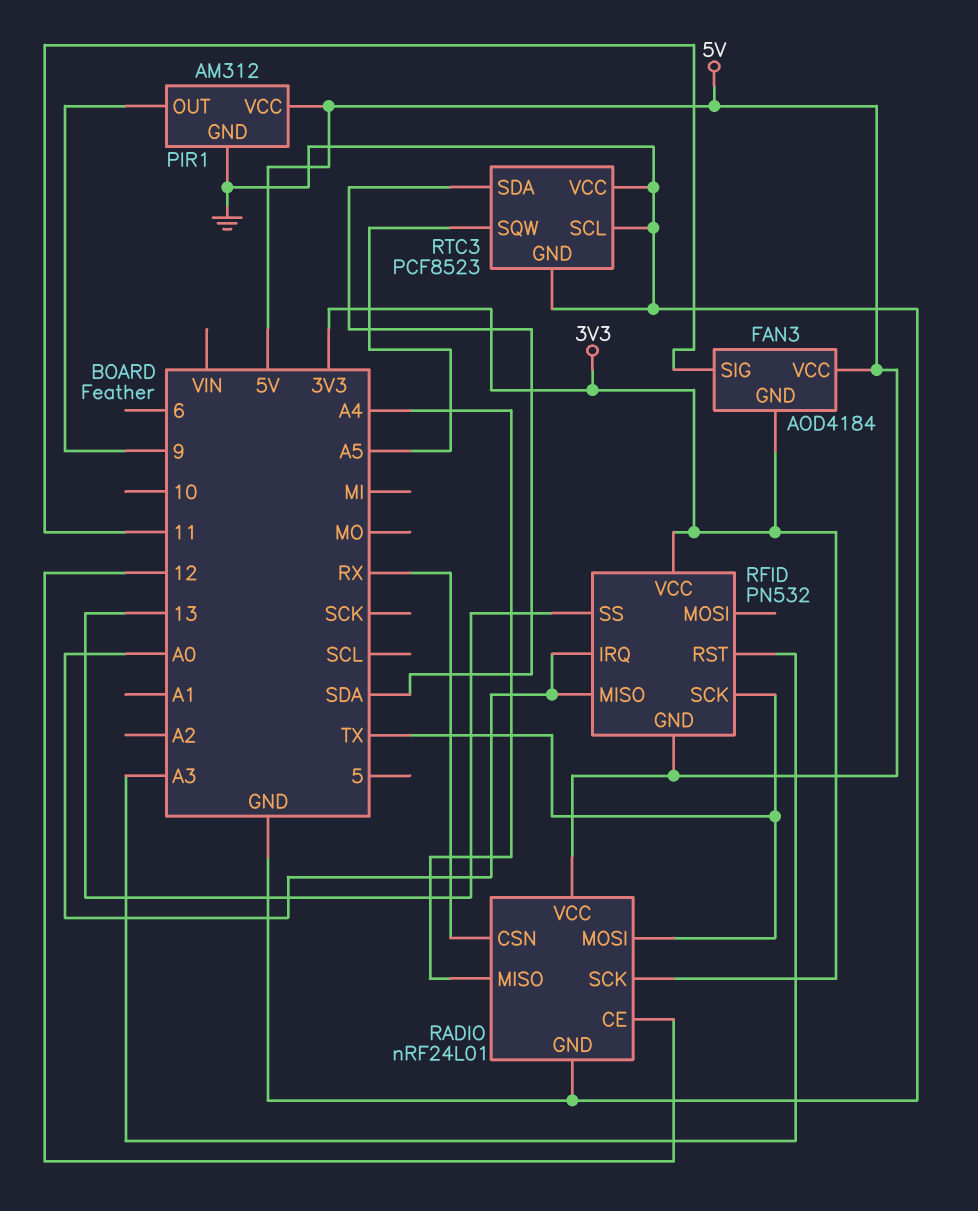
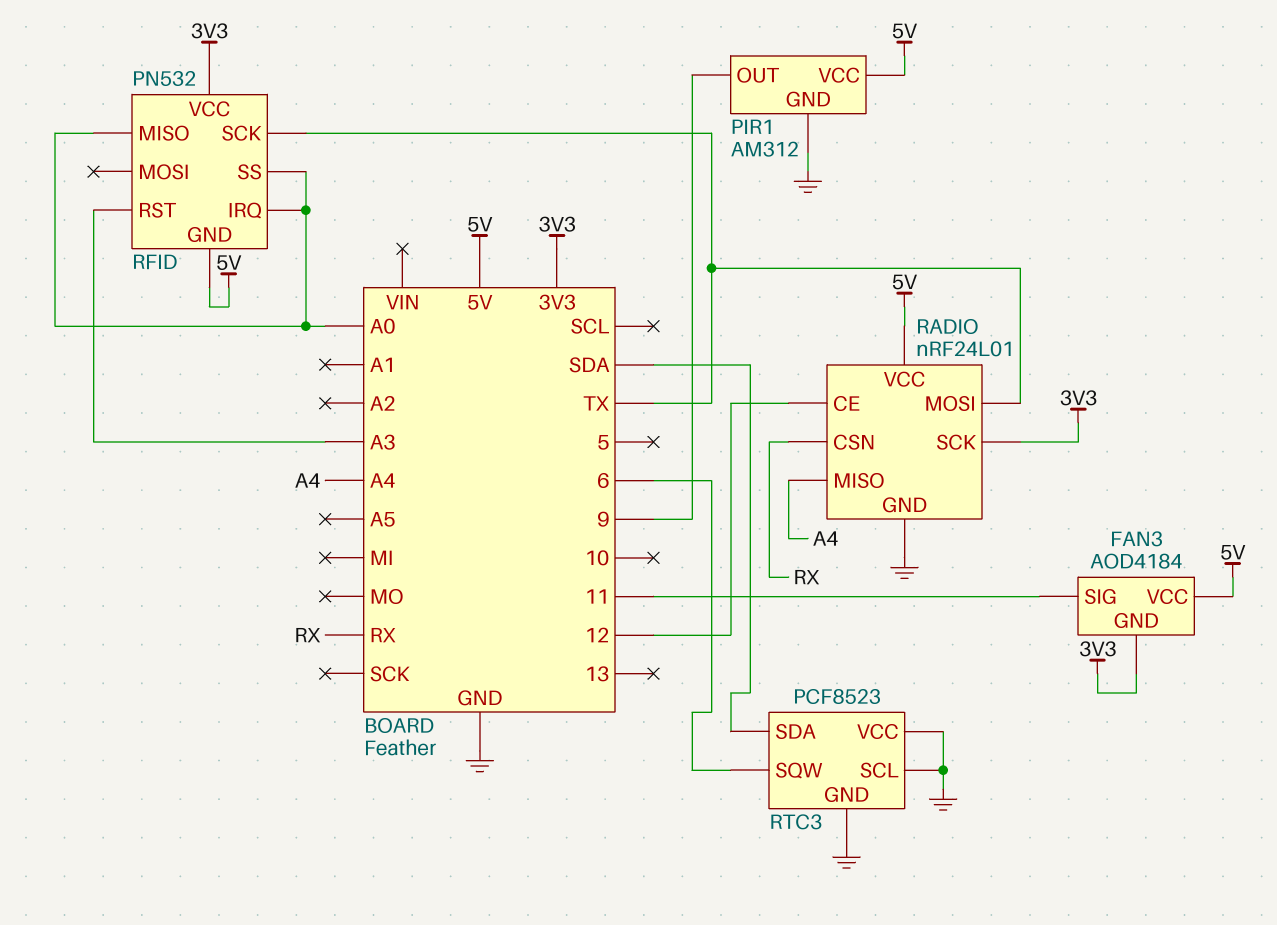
RFID pin SS: 13 -> A0
RTC3 pin SQW: A5 -> 6

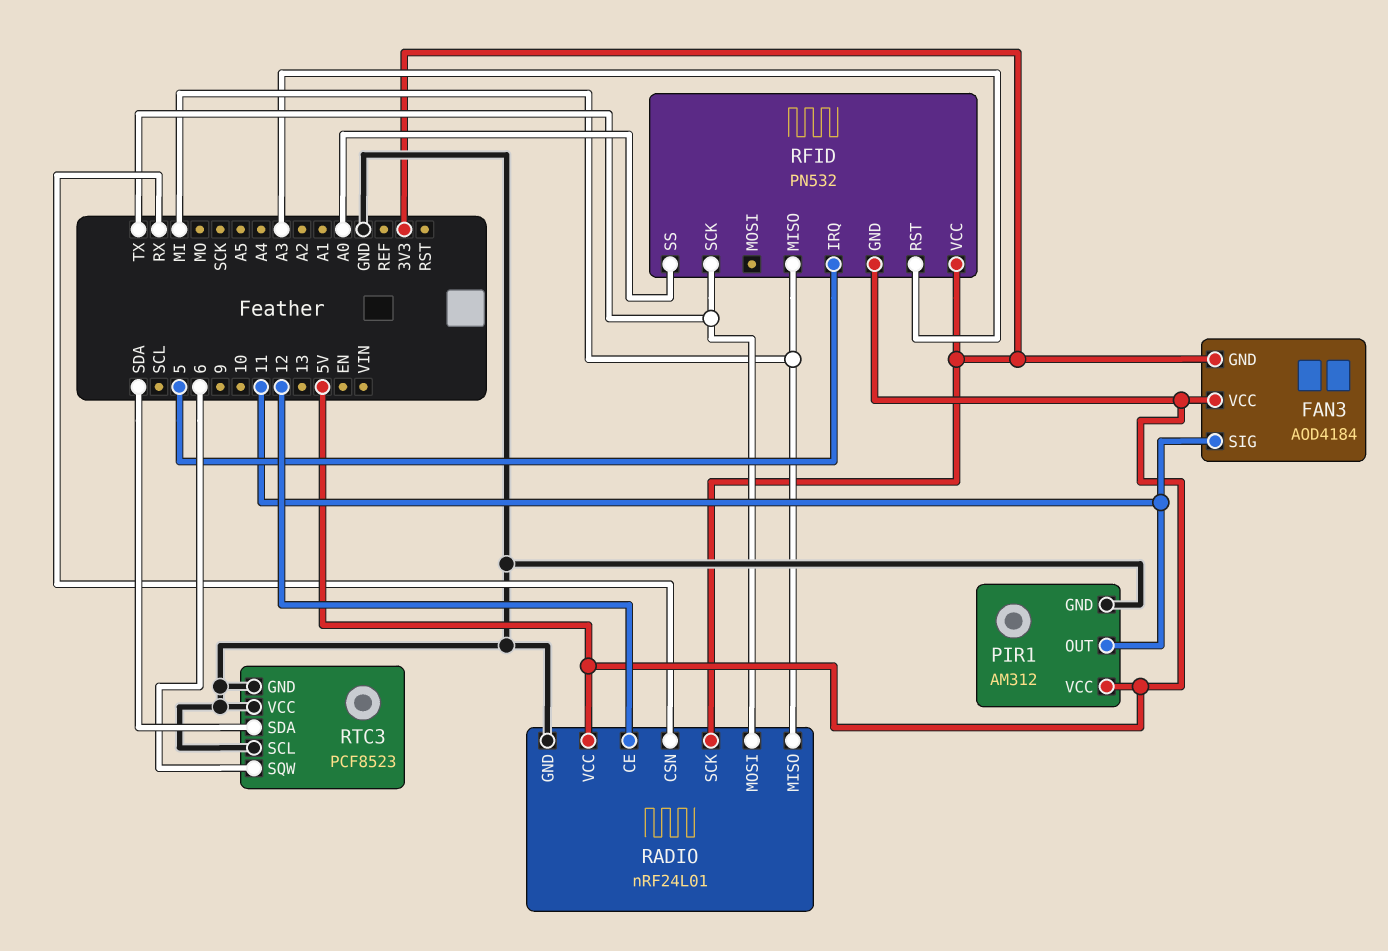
PIR1 pin OUT: 9 -> 11
RADIO pin MISO: A4 -> MI
RFID pin IRQ: A0 -> 5
RFID pin MISO: A0 -> MI

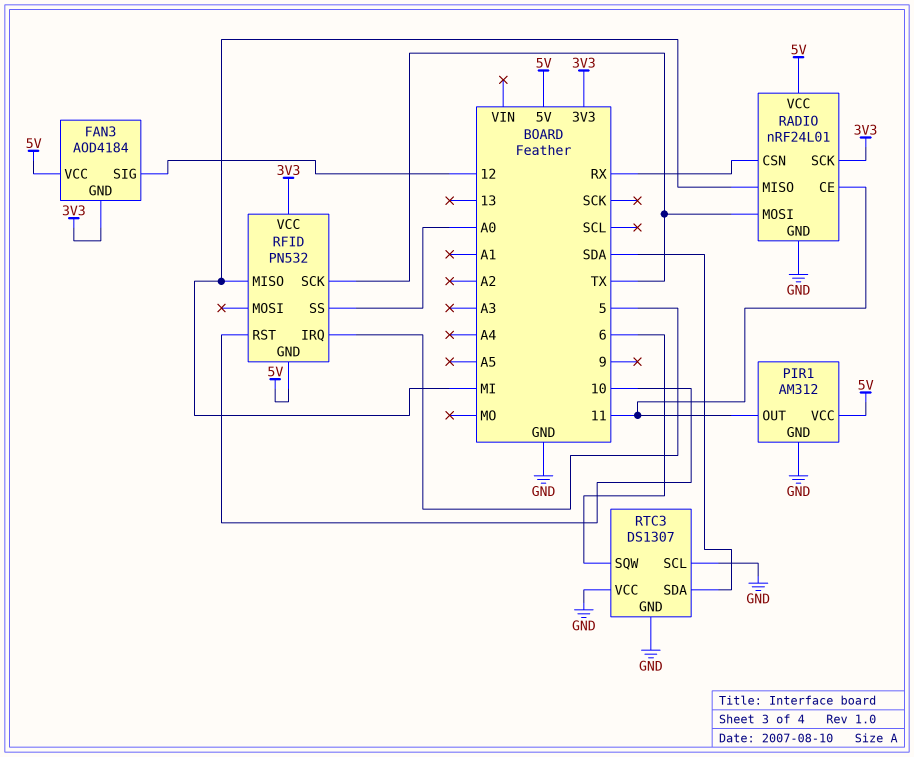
FAN3 pin SIG: 11 -> 12
RADIO pin CE: 12 -> 11
RFID pin RST: A3 -> 10
RTC3: PCF8523 -> DS1307

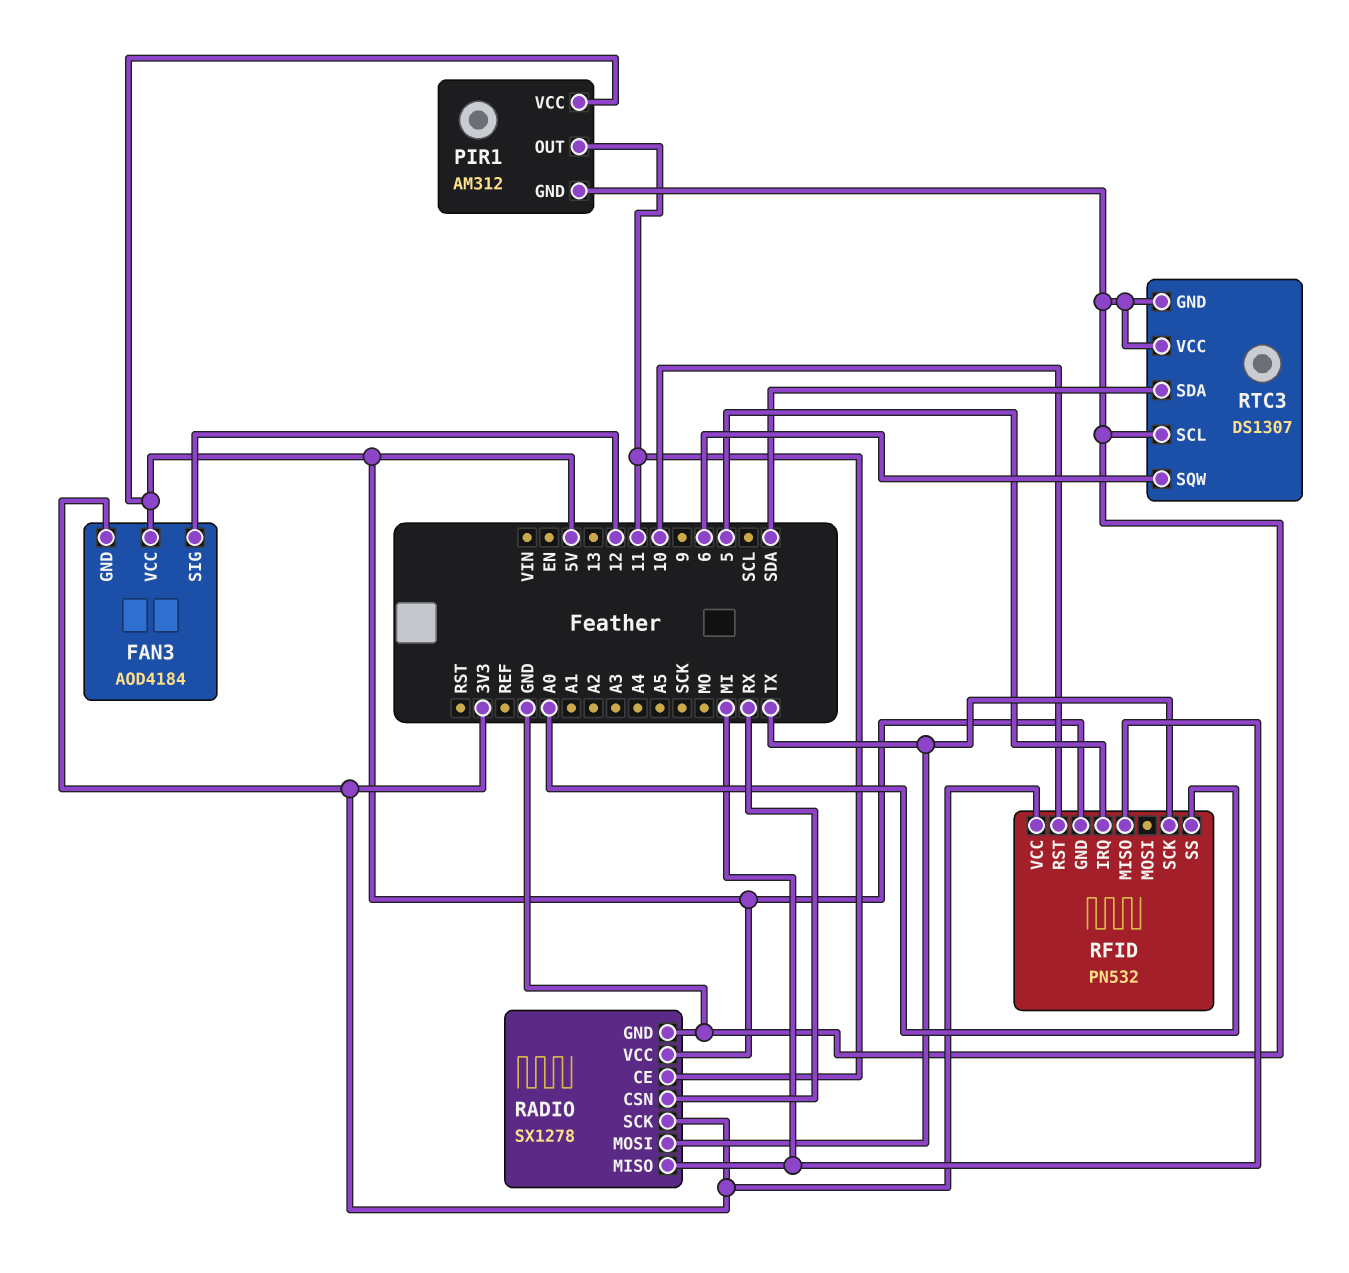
RADIO: nRF24L01 -> SX1278

